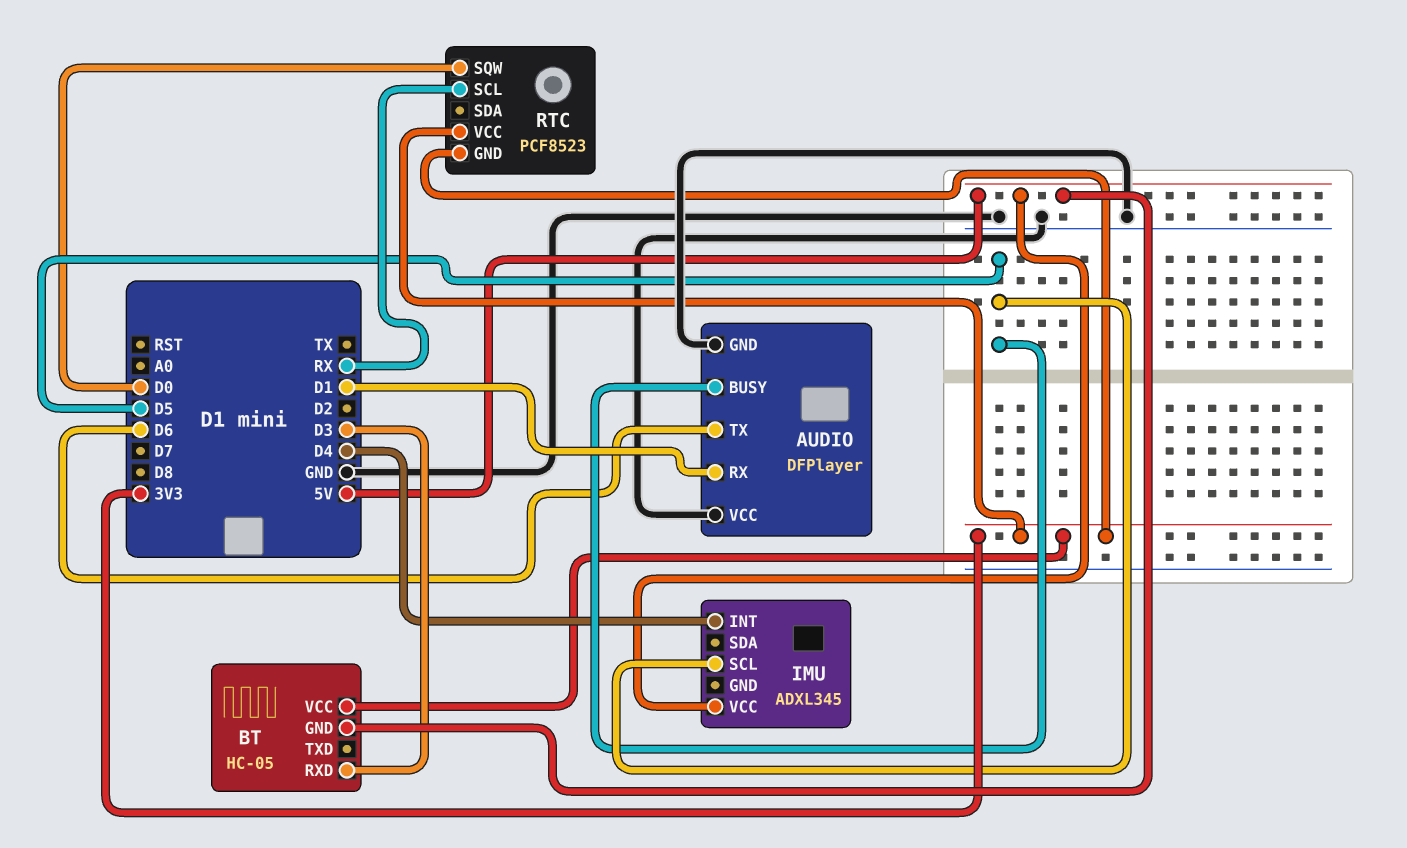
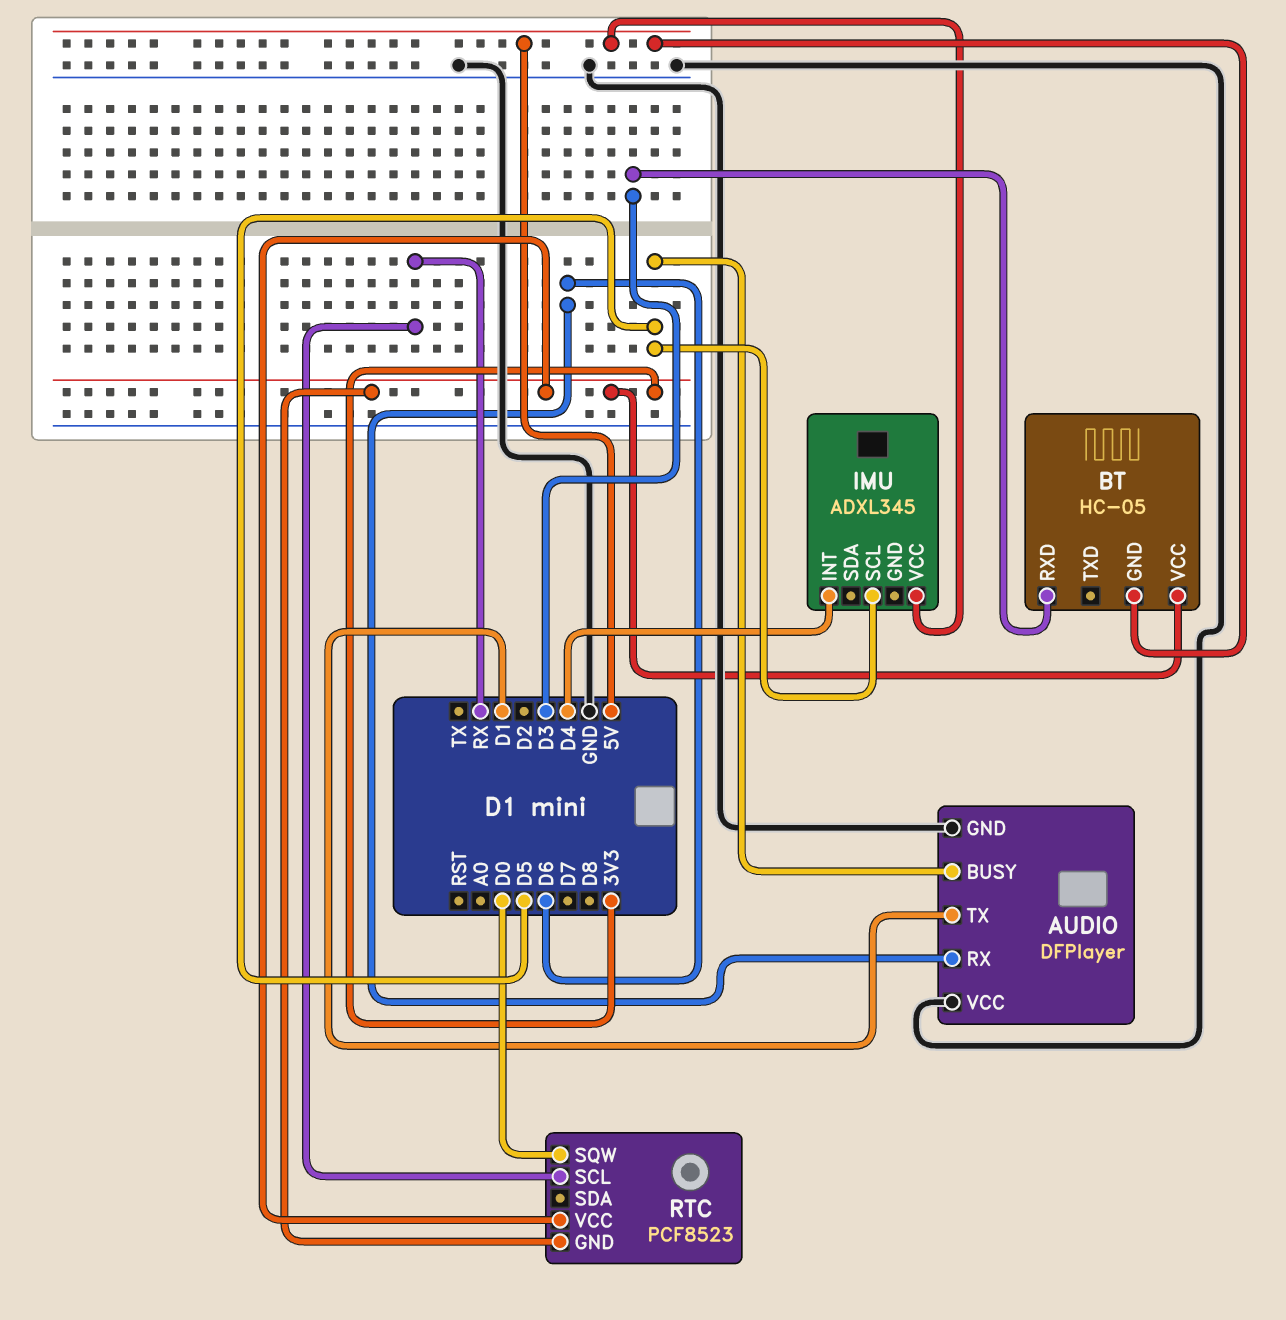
AUDIO pin RX: D1 -> D6
AUDIO pin TX: D6 -> D1

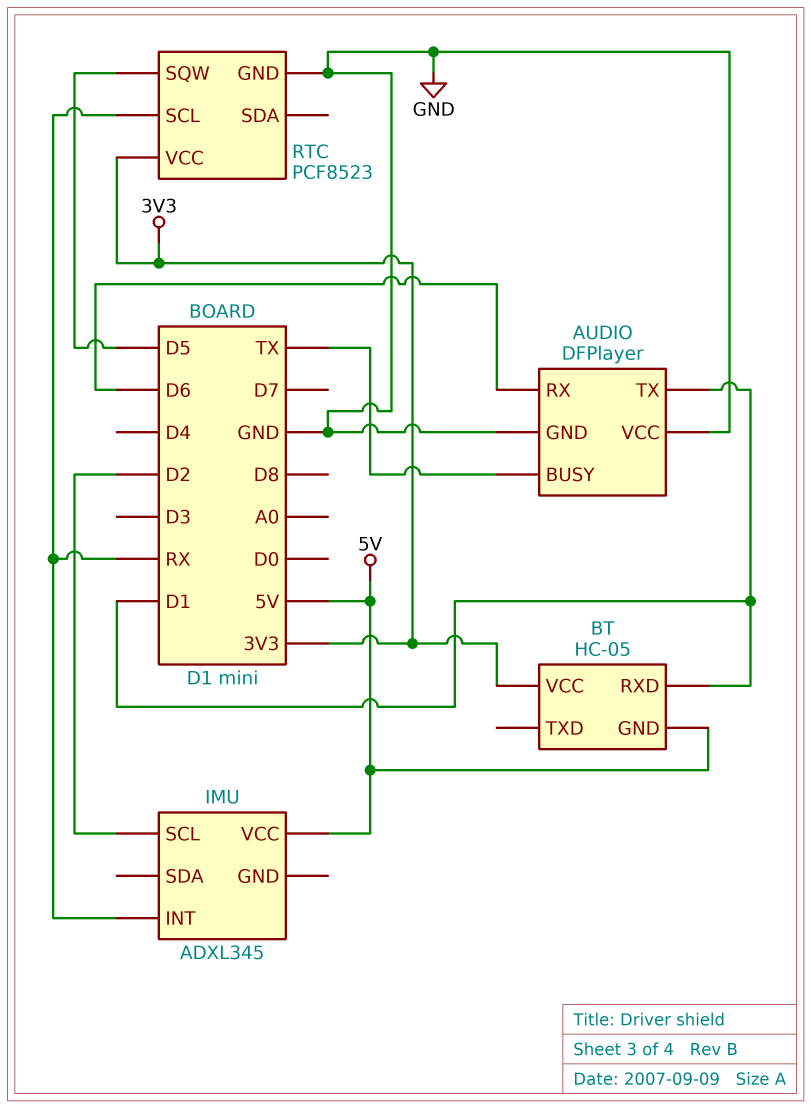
AUDIO pin BUSY: D5 -> TX
BT pin RXD: D3 -> D1
IMU pin INT: D4 -> RX
IMU pin SCL: D5 -> D2
RTC pin GND: 3V3 -> GND
RTC pin SQW: D0 -> D5

